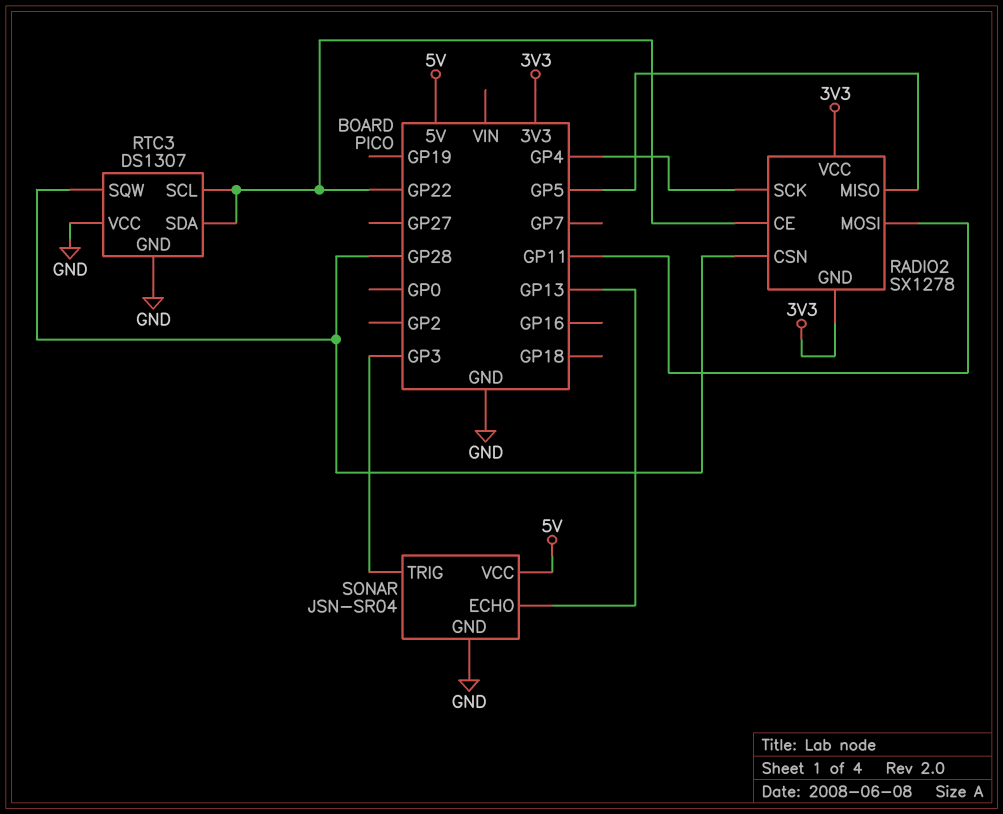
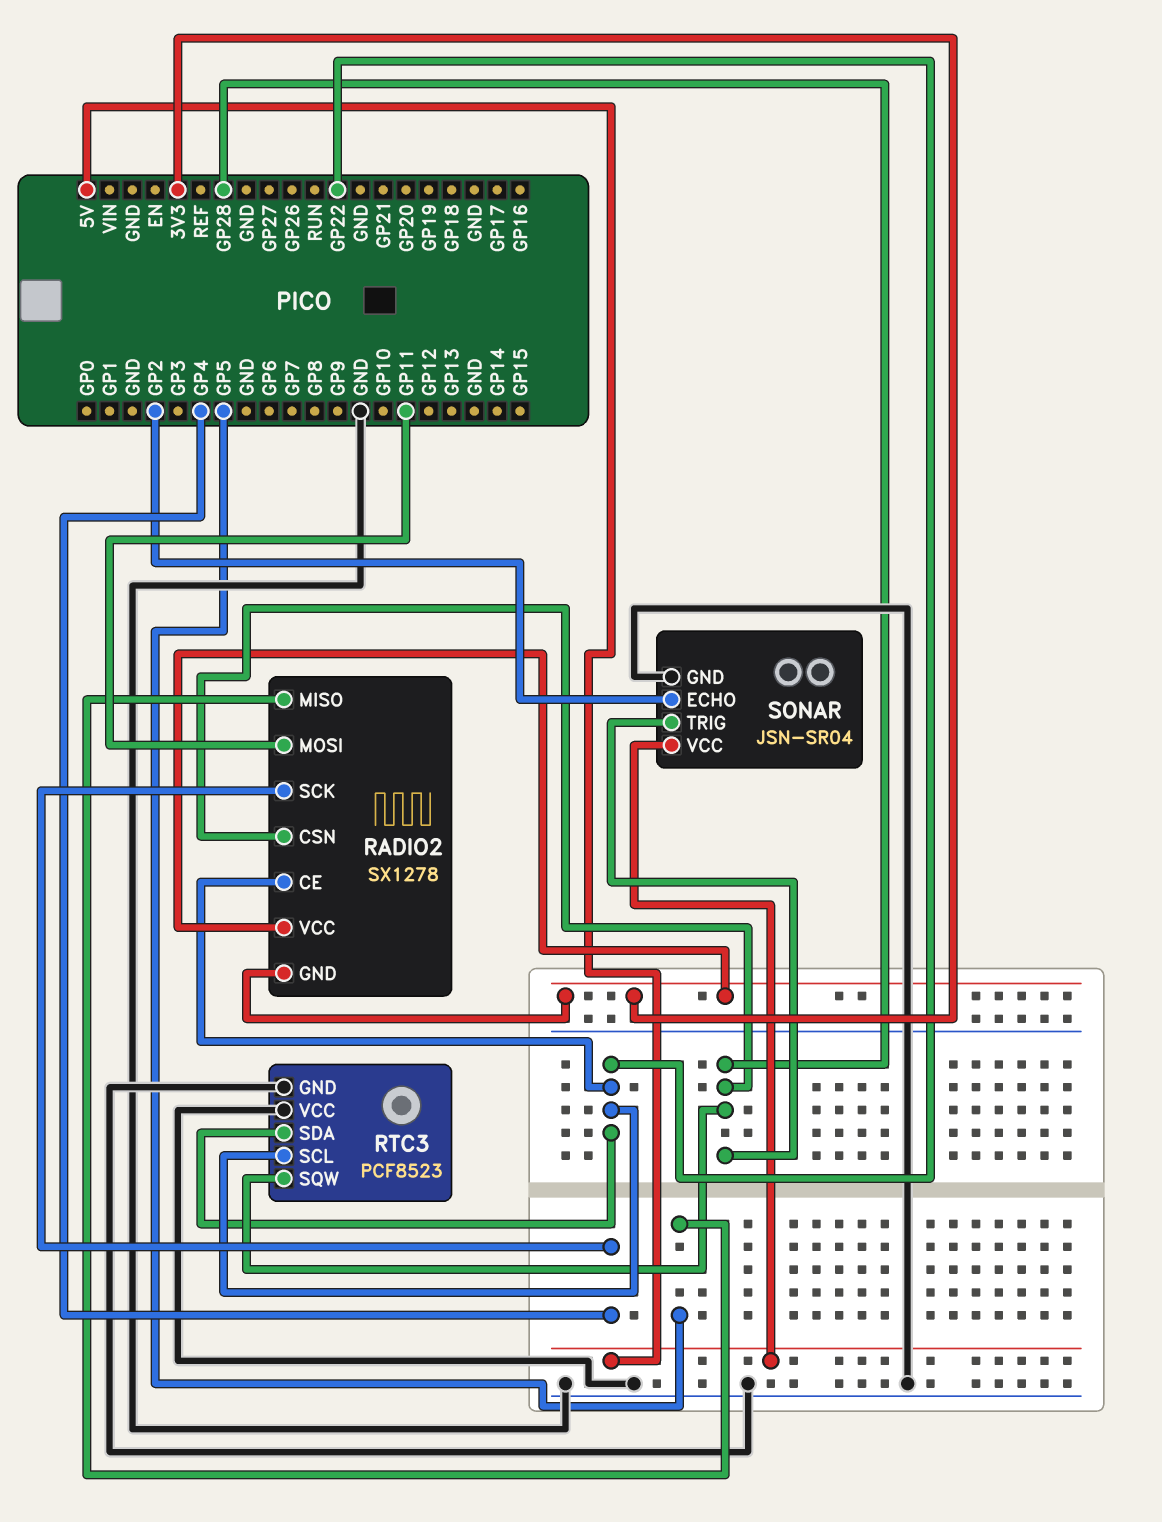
RTC3: DS1307 -> PCF8523
SONAR pin ECHO: GP13 -> GP2
SONAR pin TRIG: GP3 -> GP28

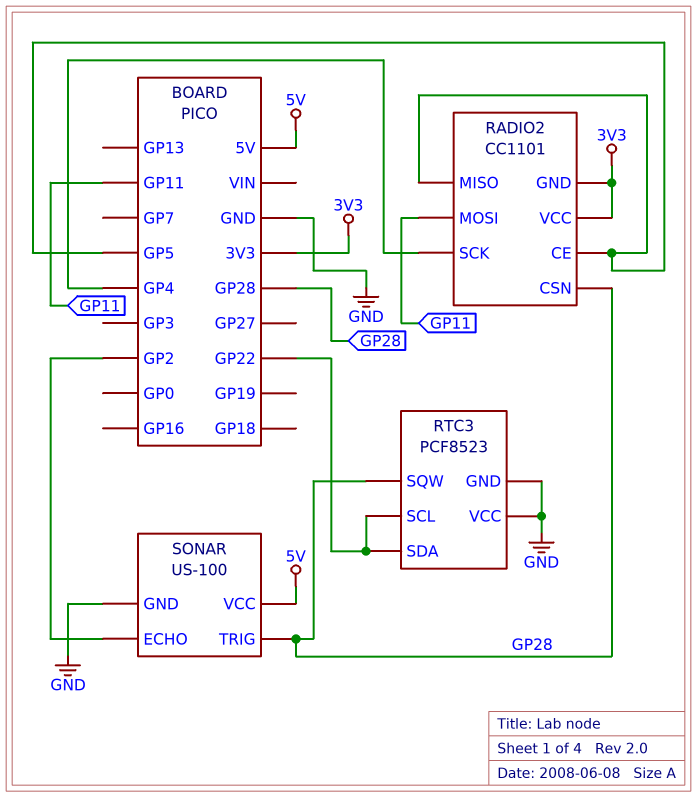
RADIO2: SX1278 -> CC1101
RADIO2 pin CE: GP22 -> GP5
SONAR: JSN-SR04 -> US-100

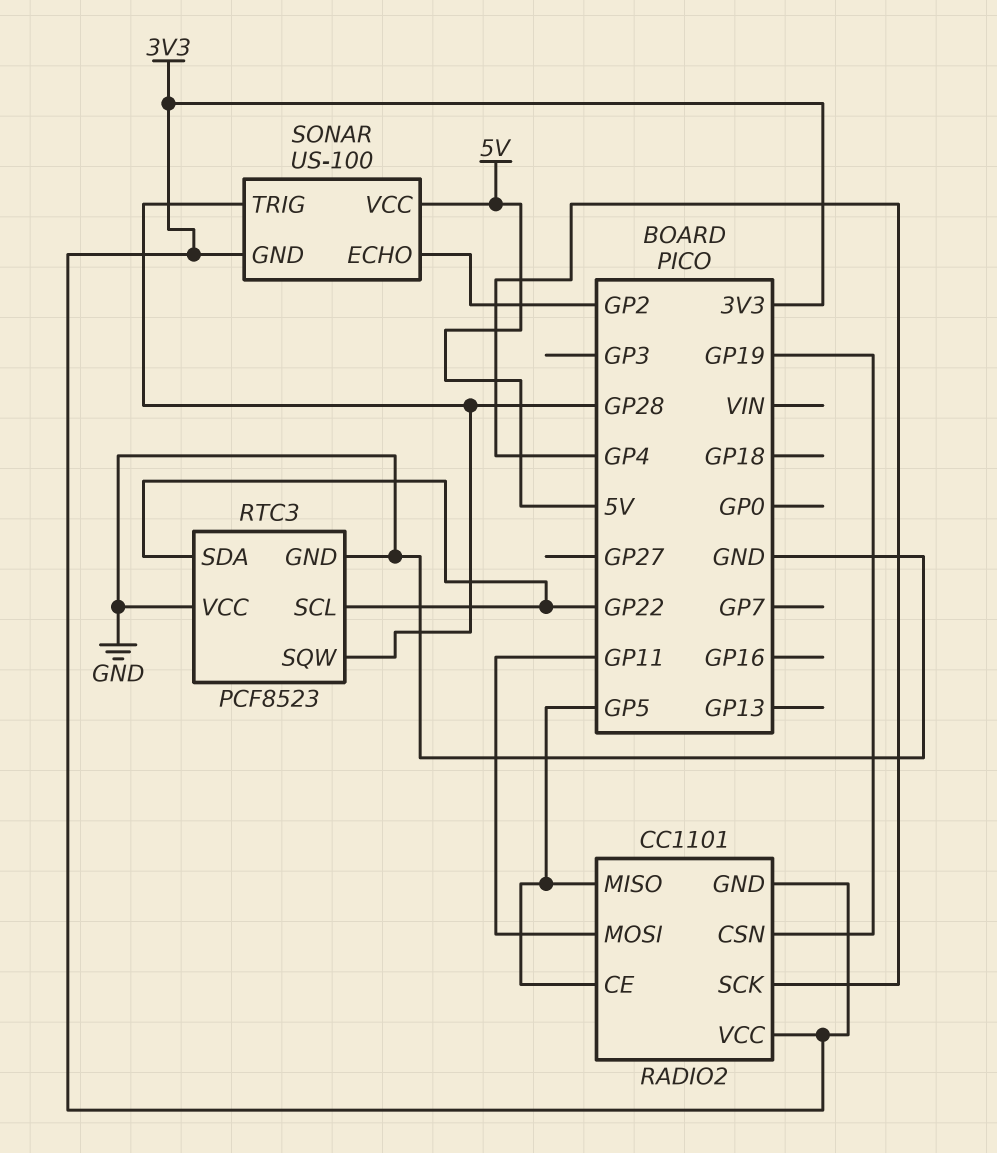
RADIO2 pin CSN: GP28 -> GP19
SONAR pin GND: GND -> 3V3

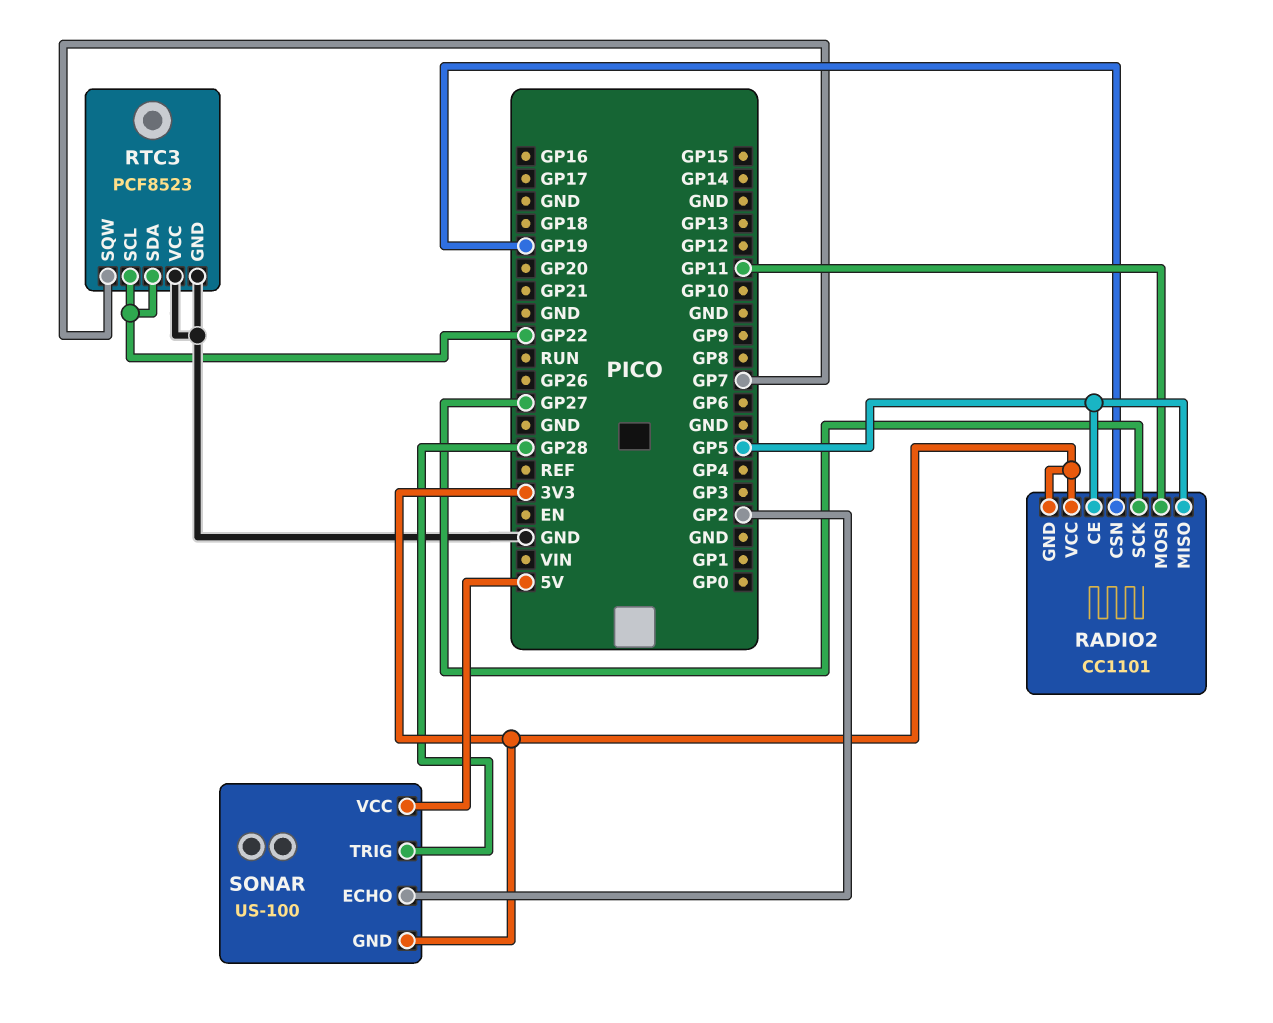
RADIO2 pin SCK: GP4 -> GP27
RTC3 pin SQW: GP28 -> GP7

